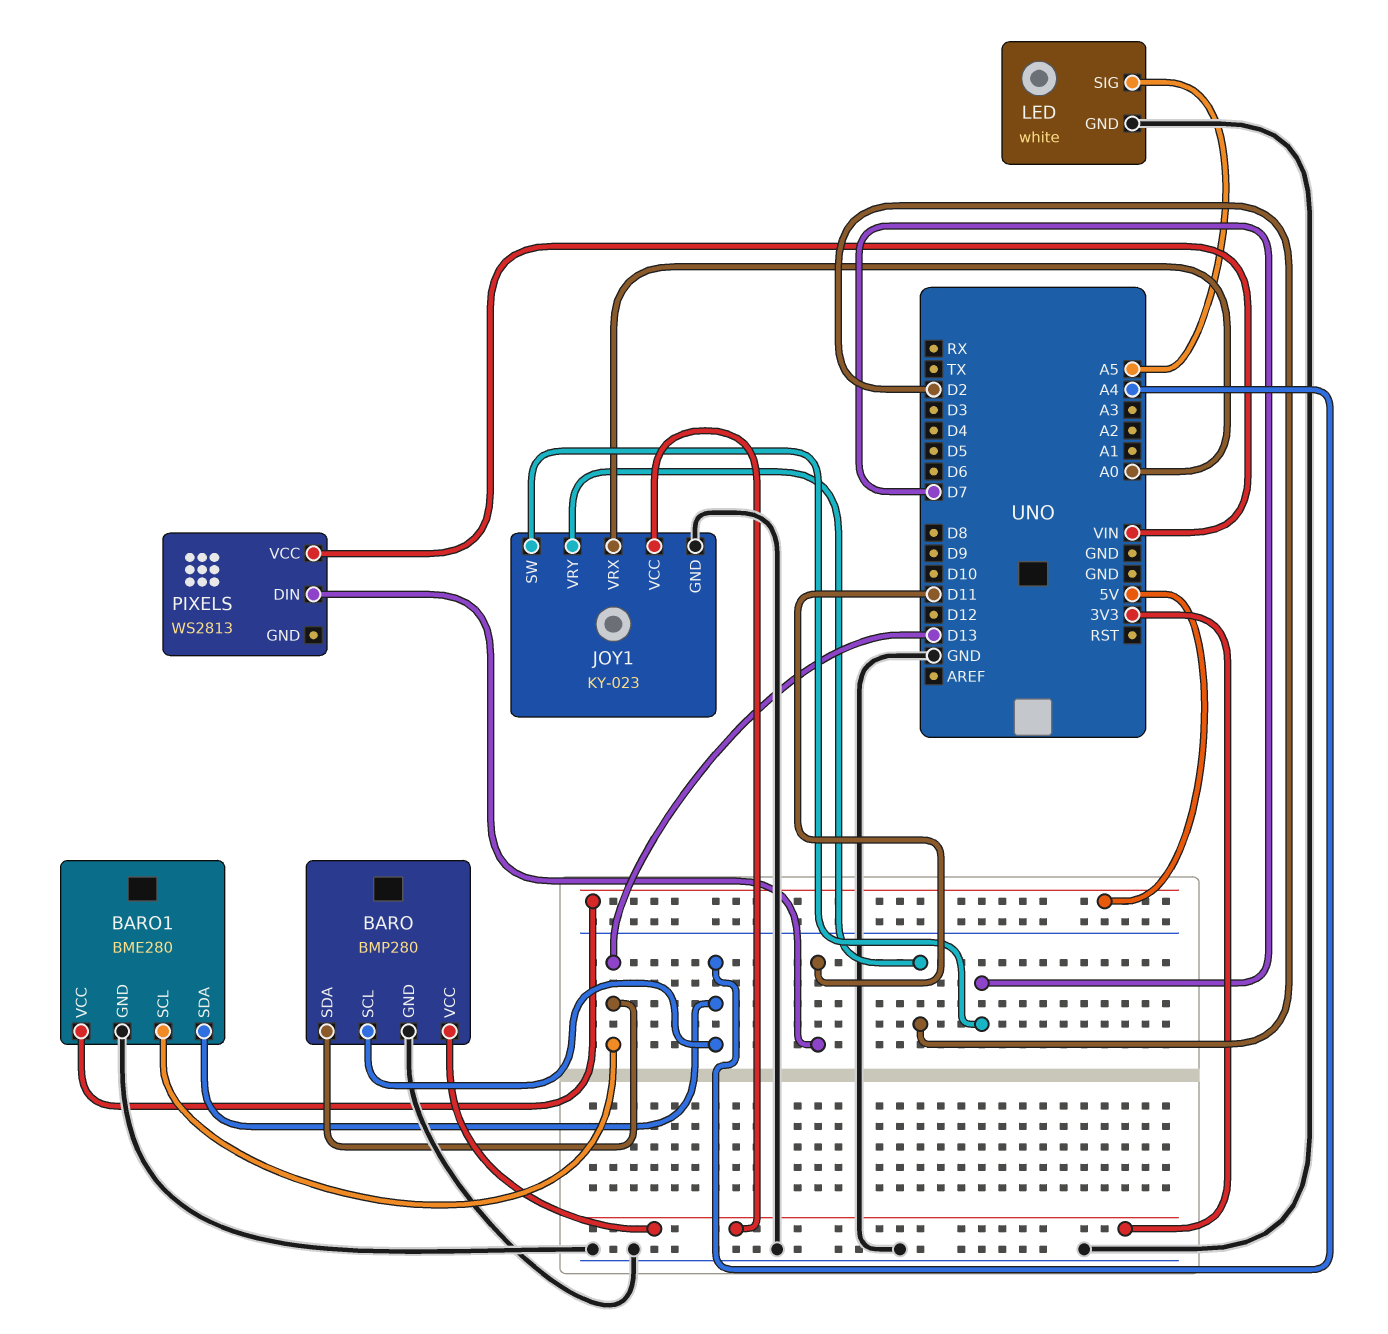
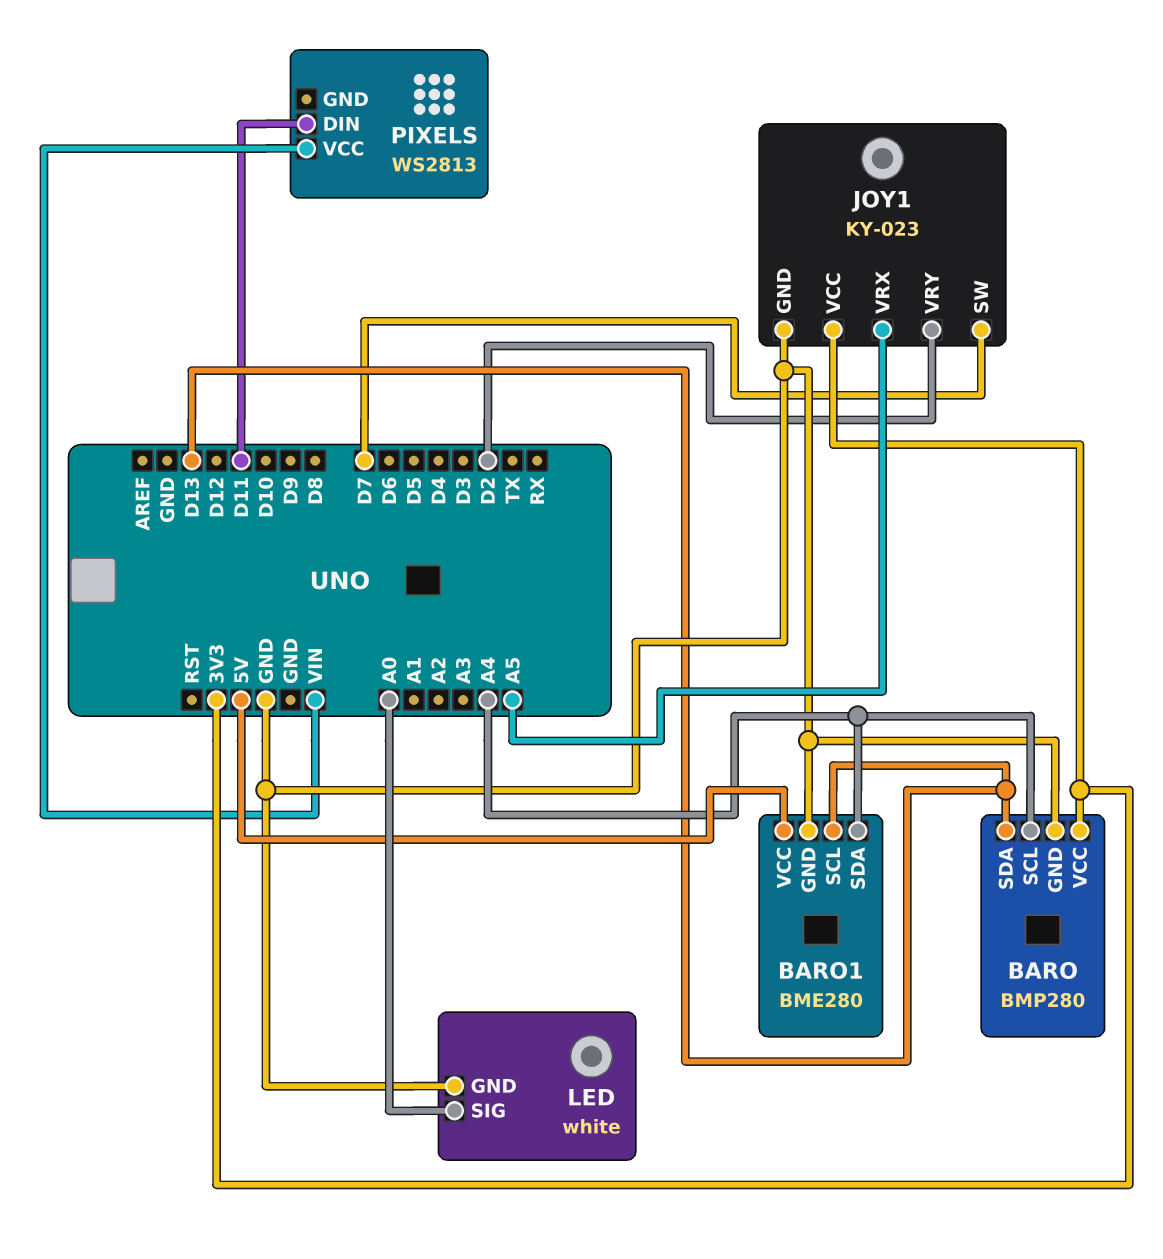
JOY1 pin VRX: A0 -> A5
LED pin SIG: A5 -> A0

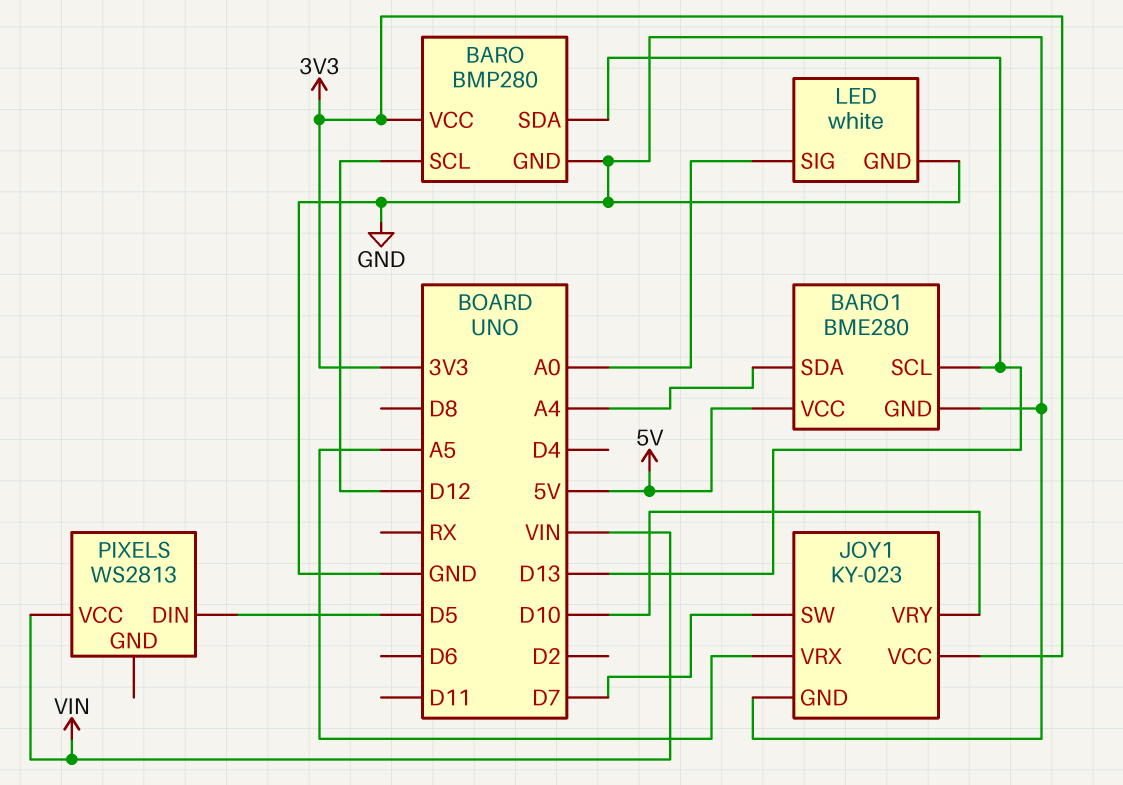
BARO pin SCL: A4 -> D12
JOY1 pin VRY: D2 -> D10
PIXELS pin DIN: D11 -> D5

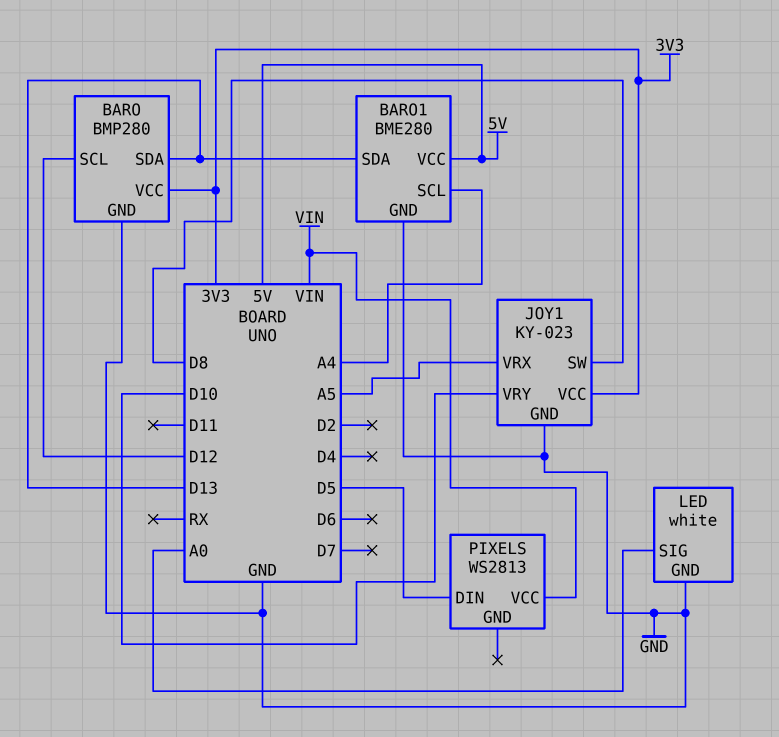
BARO1 pin SCL: D13 -> A4
BARO1 pin SDA: A4 -> D13
JOY1 pin SW: D7 -> D8

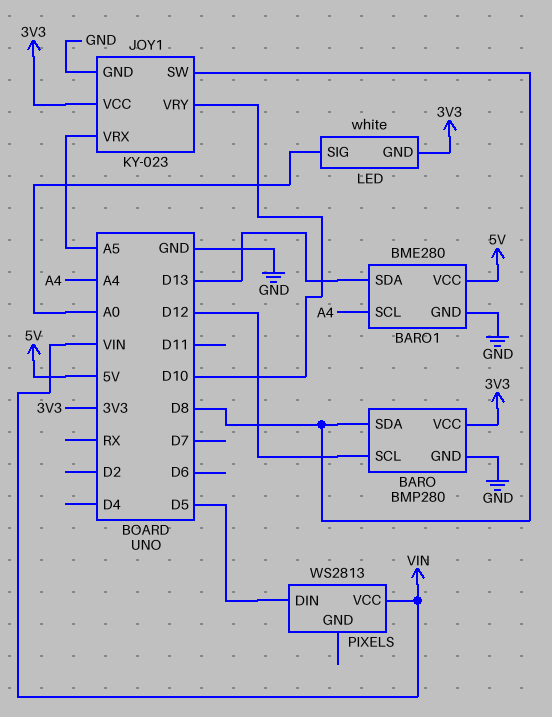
BARO pin SDA: D13 -> D8
LED pin GND: GND -> 3V3

